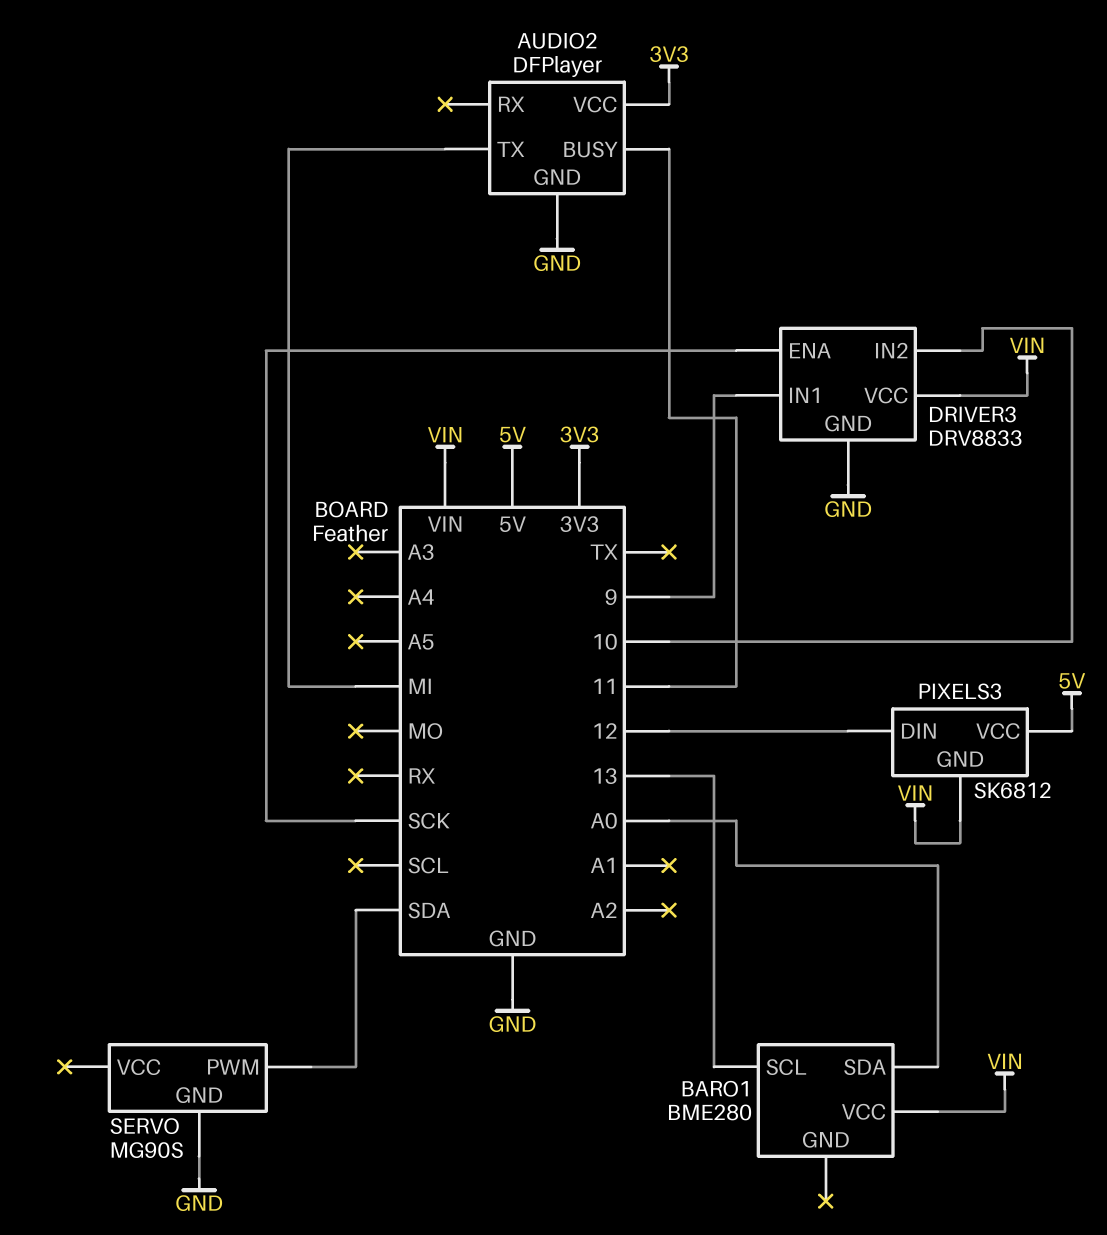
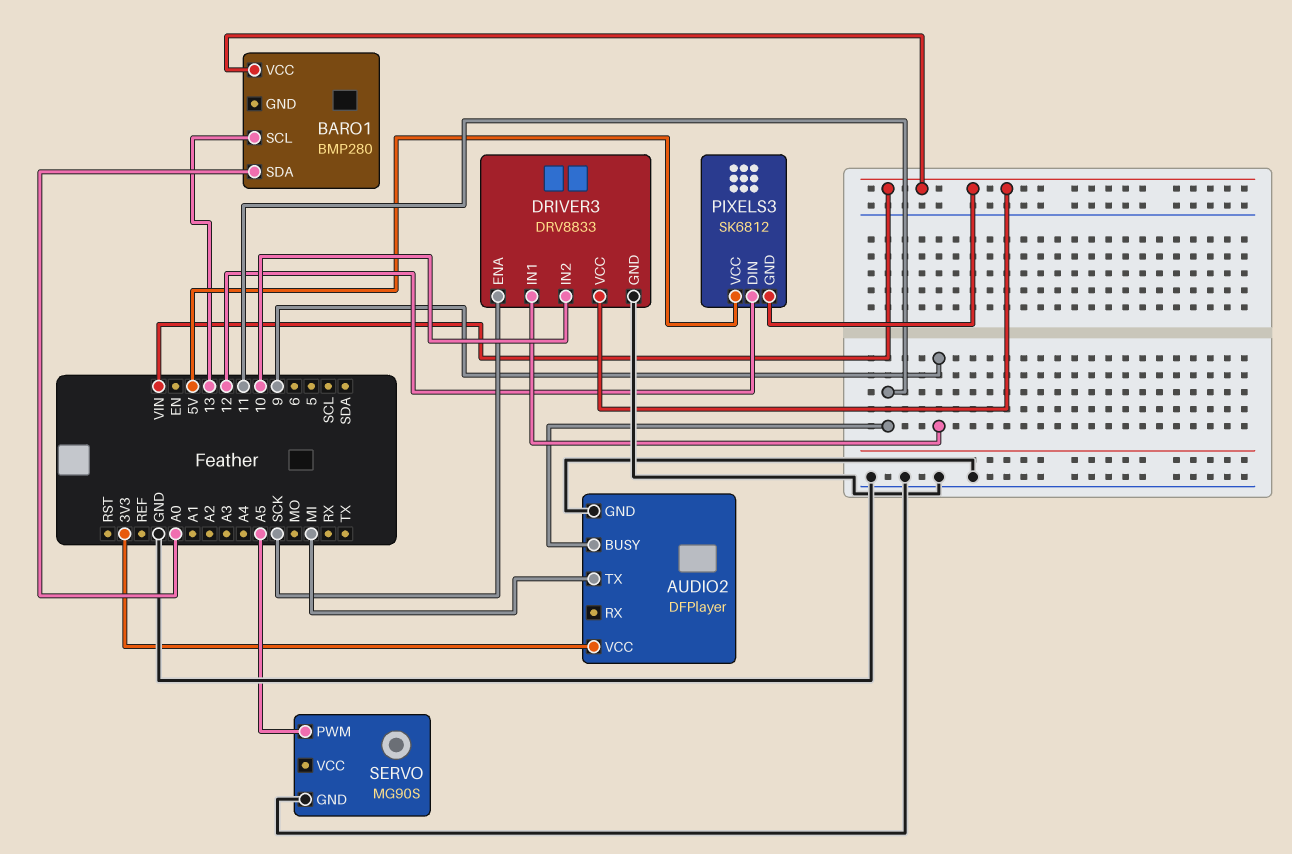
BARO1: BME280 -> BMP280
SERVO pin PWM: SDA -> A5

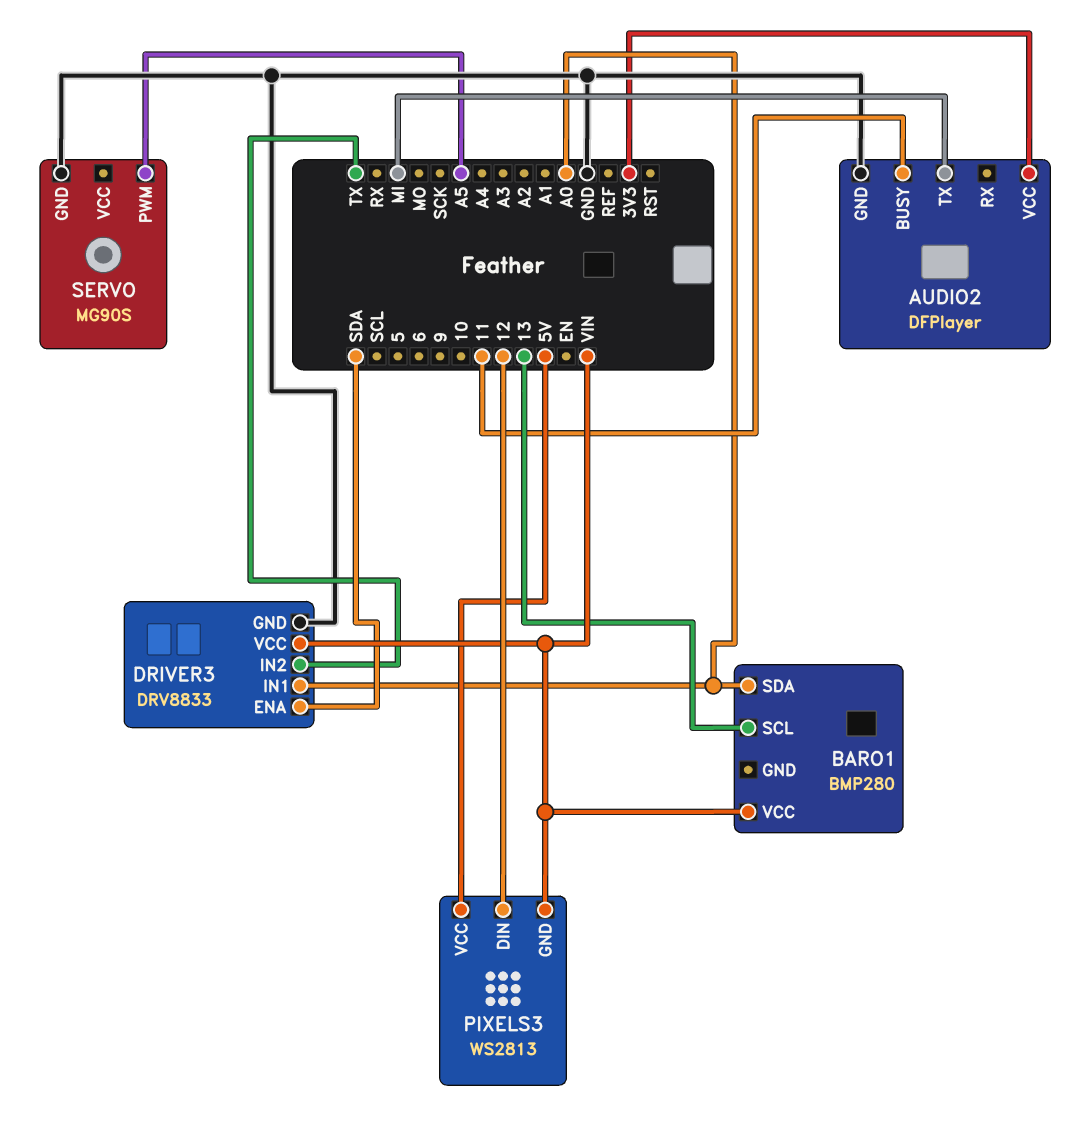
DRIVER3 pin ENA: SCK -> SDA
DRIVER3 pin IN1: 9 -> A0
DRIVER3 pin IN2: 10 -> TX
PIXELS3: SK6812 -> WS2813

